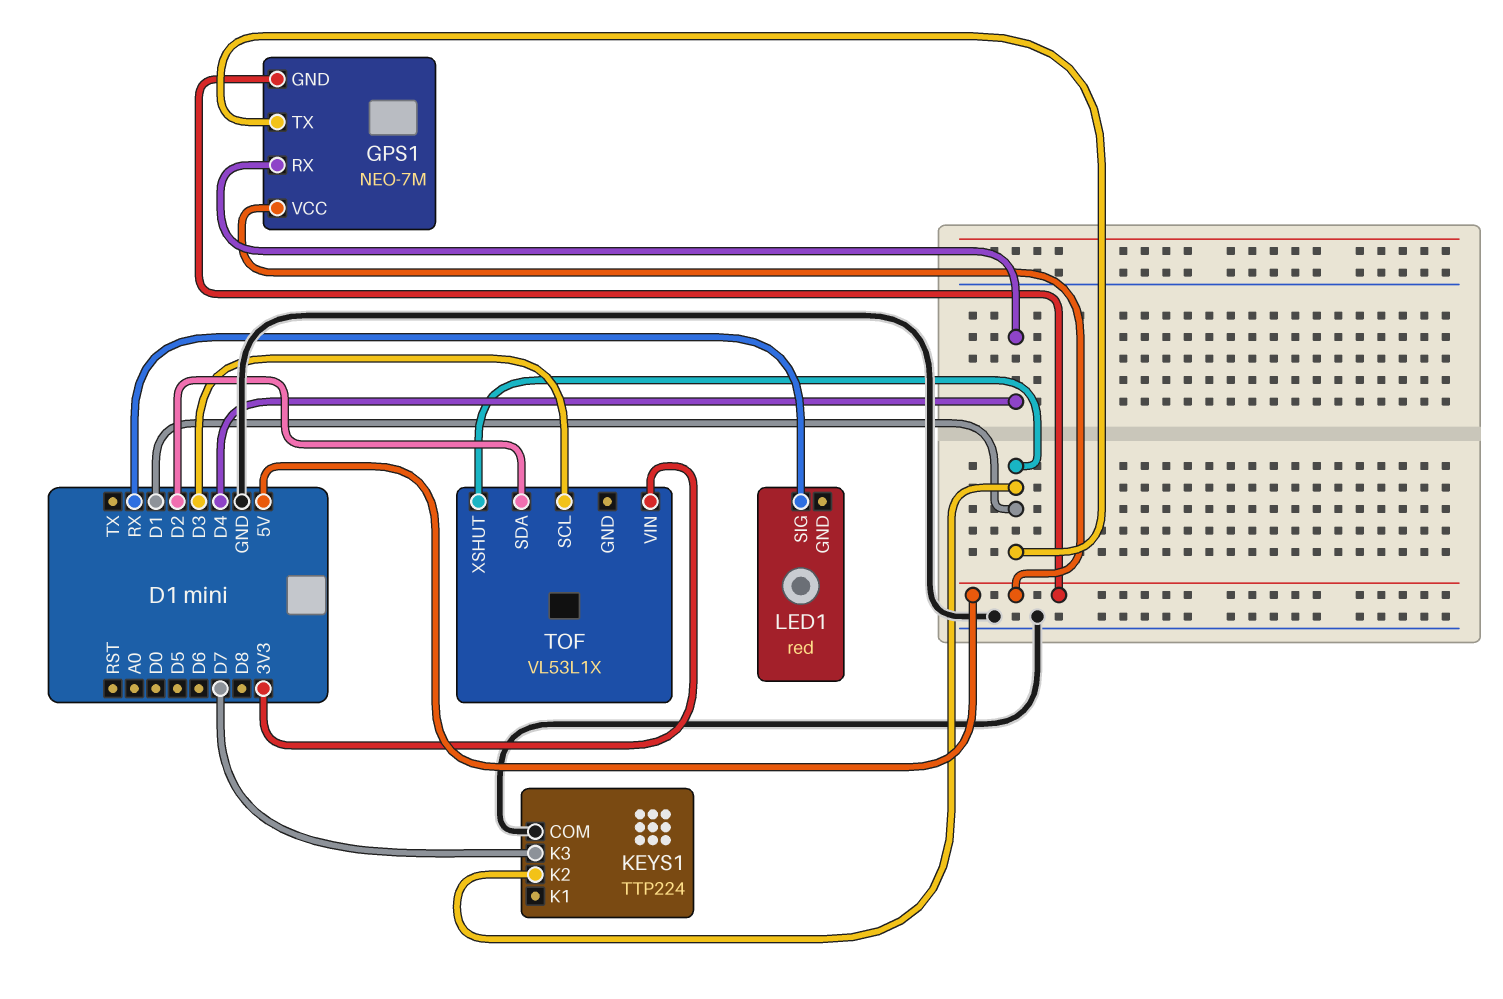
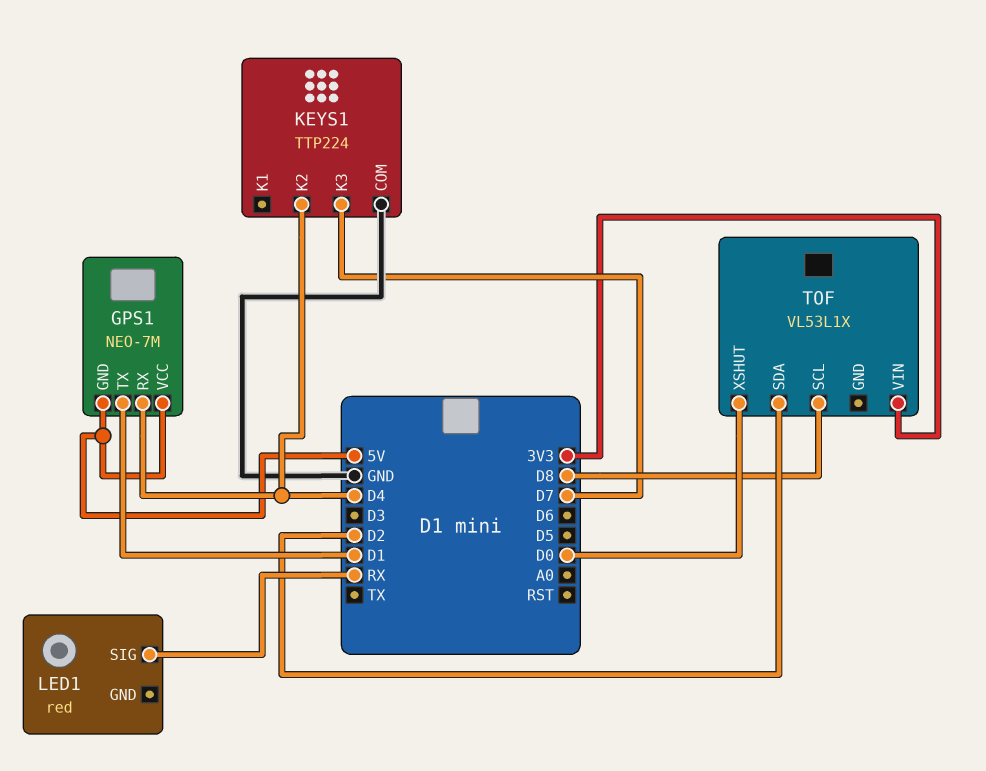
KEYS1 pin K2: D1 -> D4
TOF pin SCL: D3 -> D8
TOF pin XSHUT: D1 -> D0

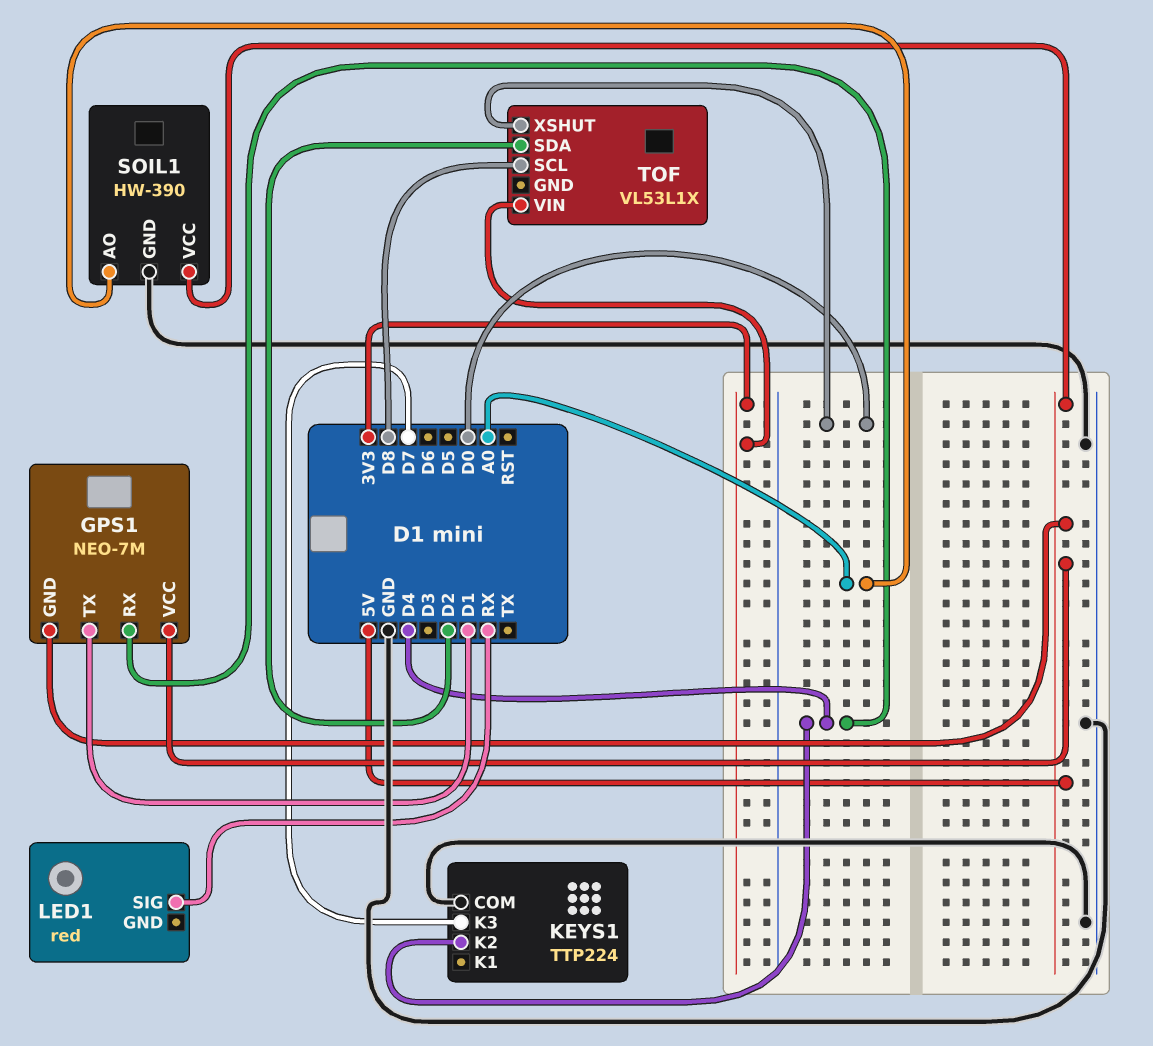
SOIL1: none -> HW-390
SOIL1 pin AO: none -> A0
SOIL1 pin GND: none -> GND
SOIL1 pin VCC: none -> 5V

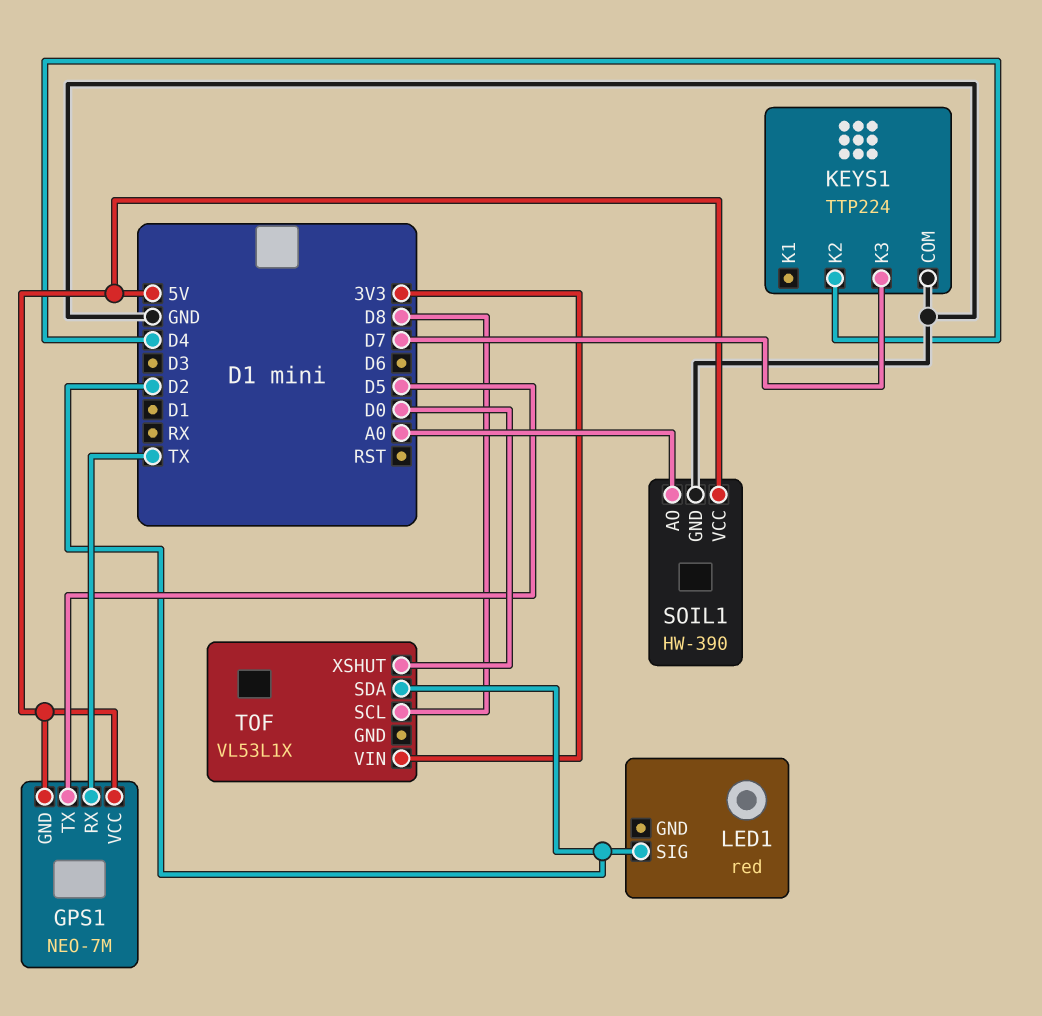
GPS1 pin RX: D4 -> TX
GPS1 pin TX: D1 -> D5
LED1 pin SIG: RX -> D2

